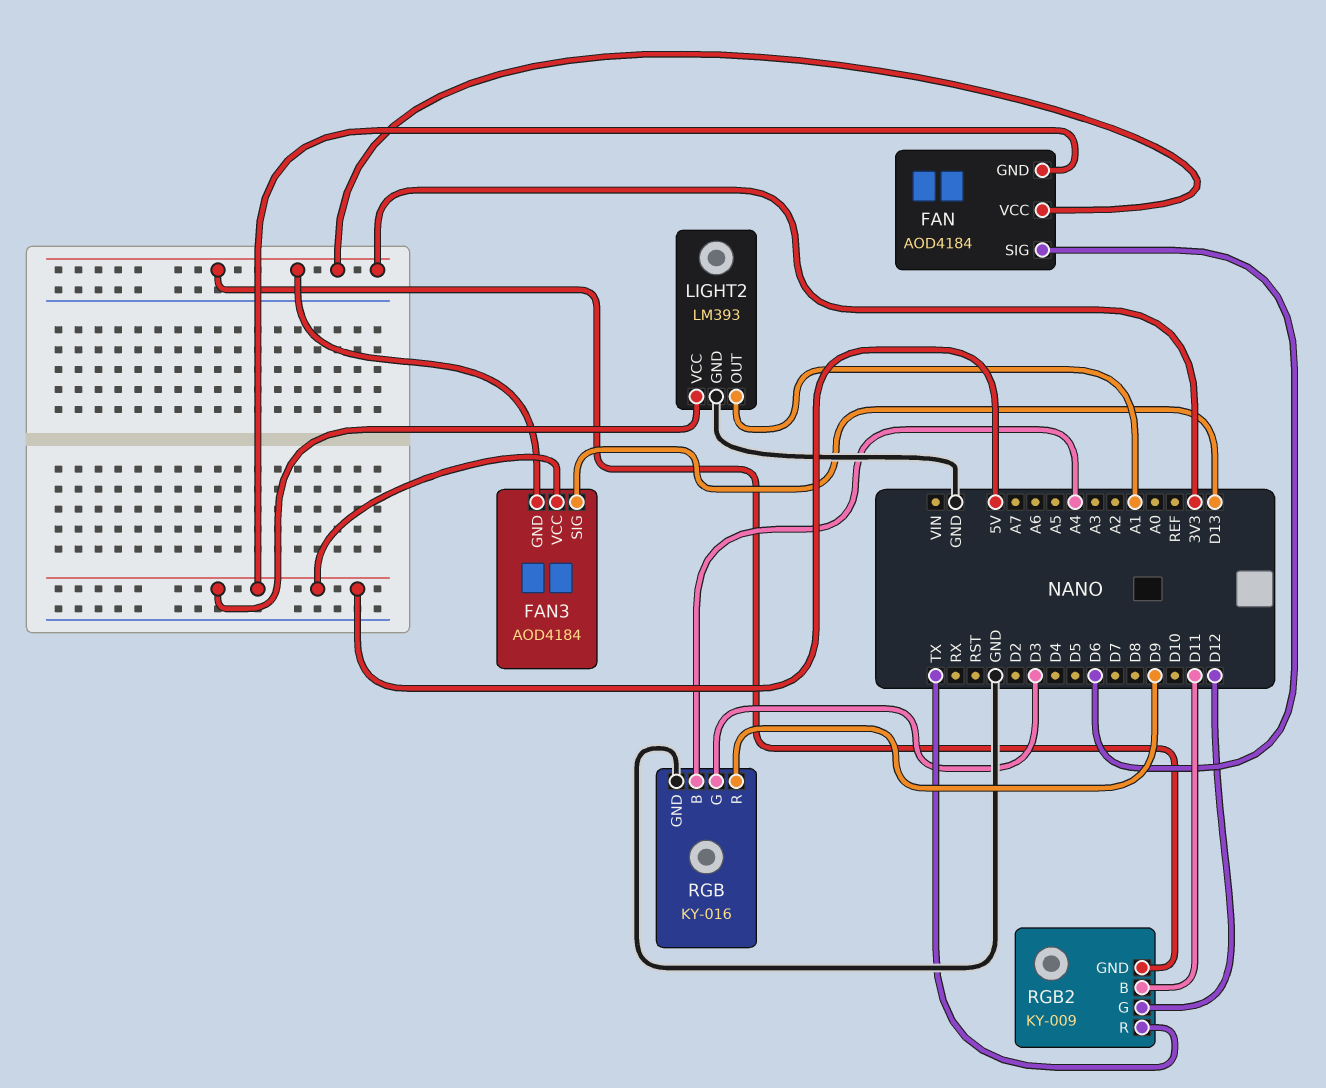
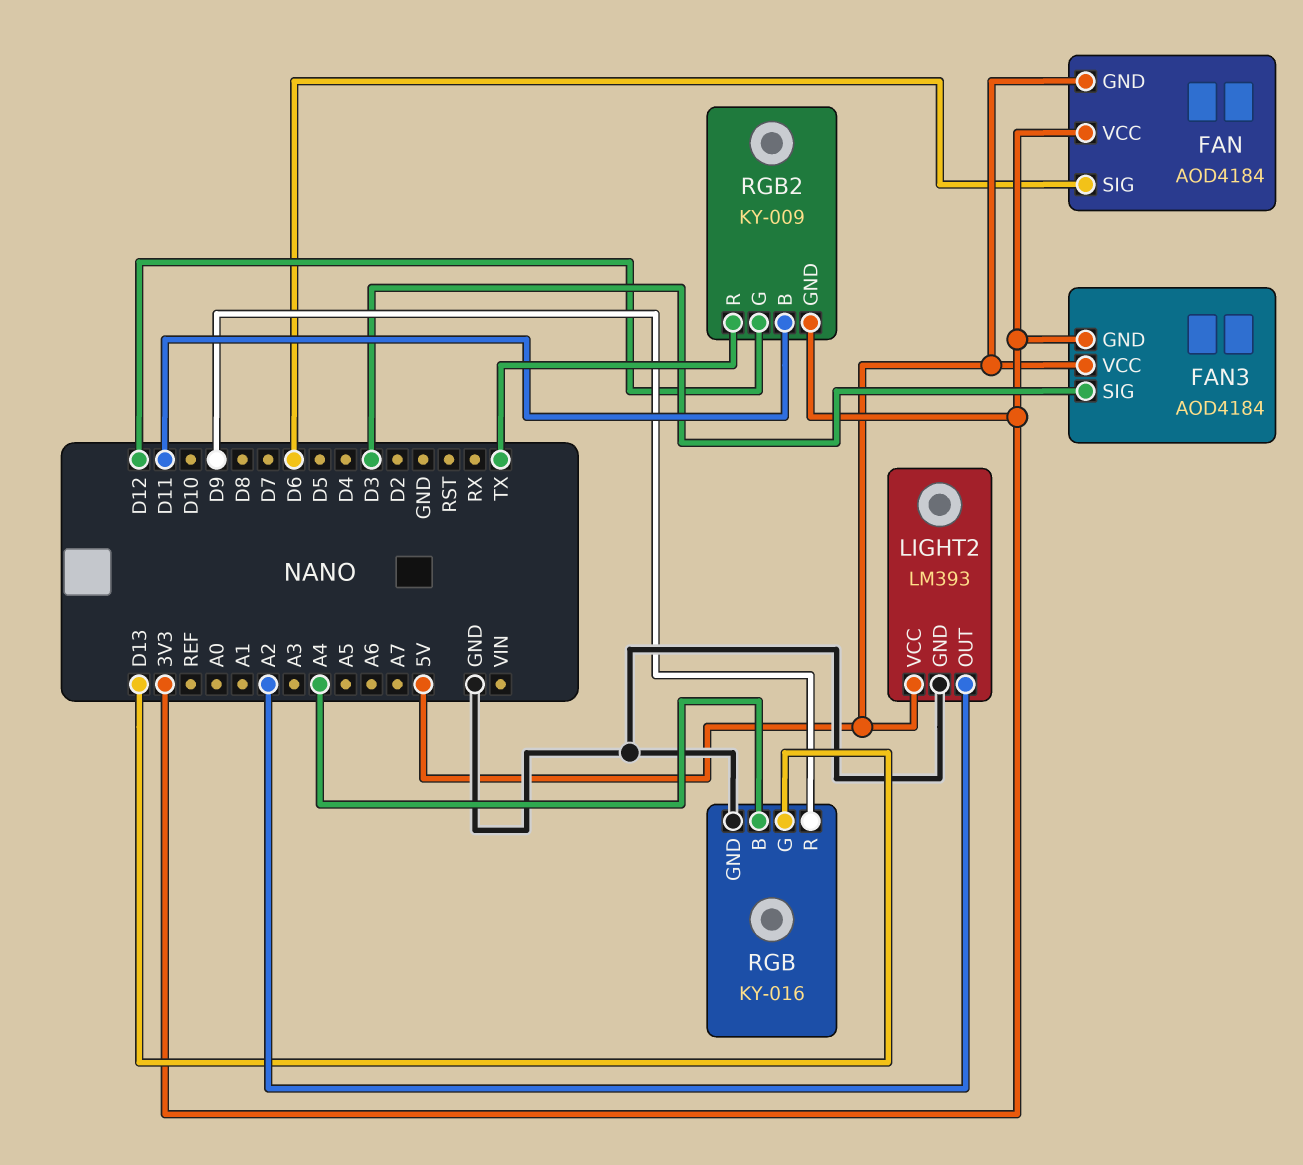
FAN3 pin SIG: D13 -> D3
LIGHT2 pin OUT: A1 -> A2
RGB pin G: D3 -> D13

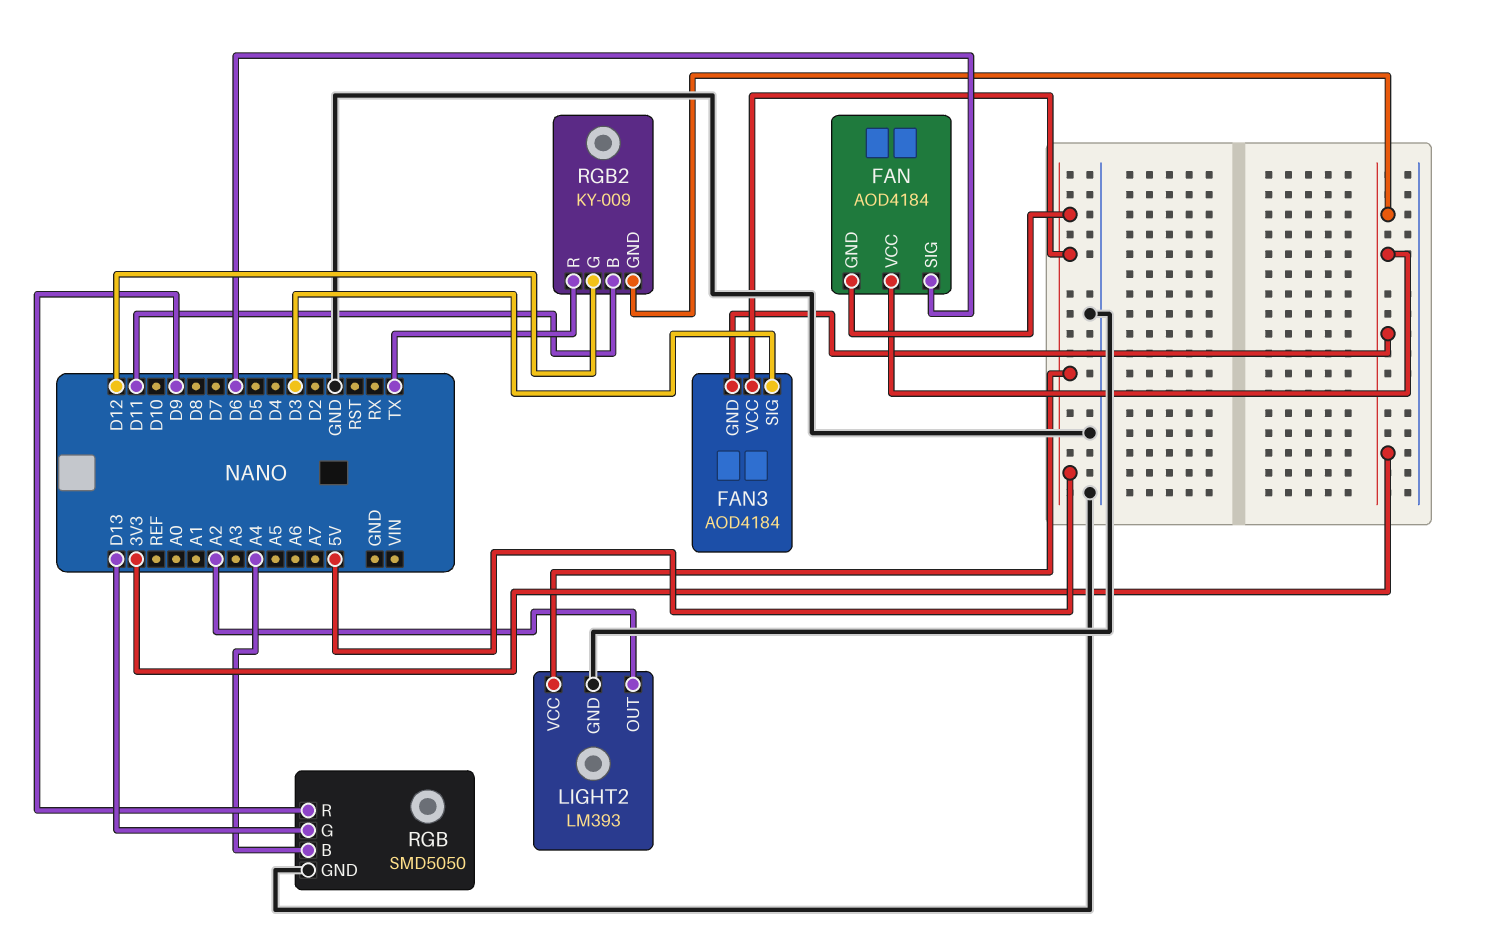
RGB: KY-016 -> SMD5050

